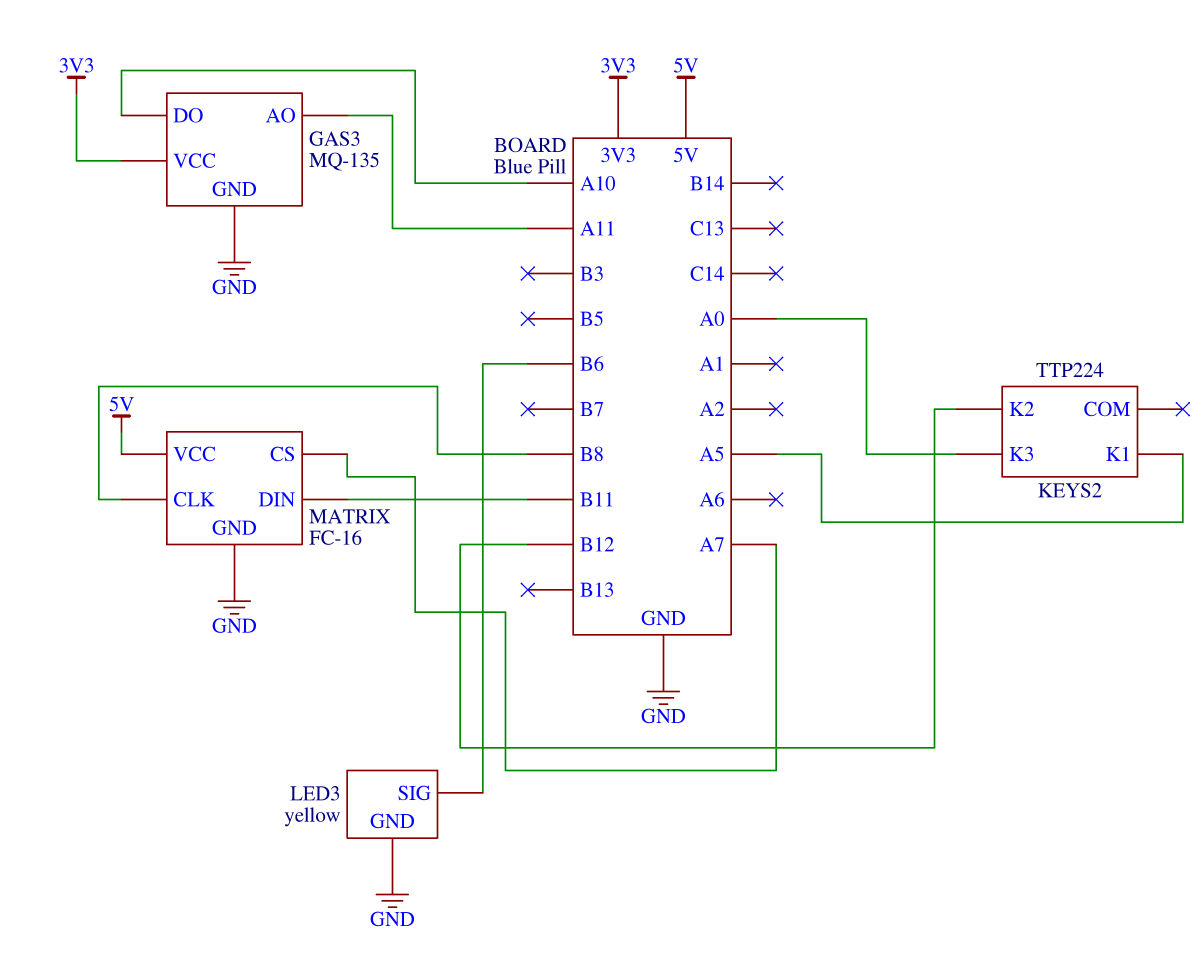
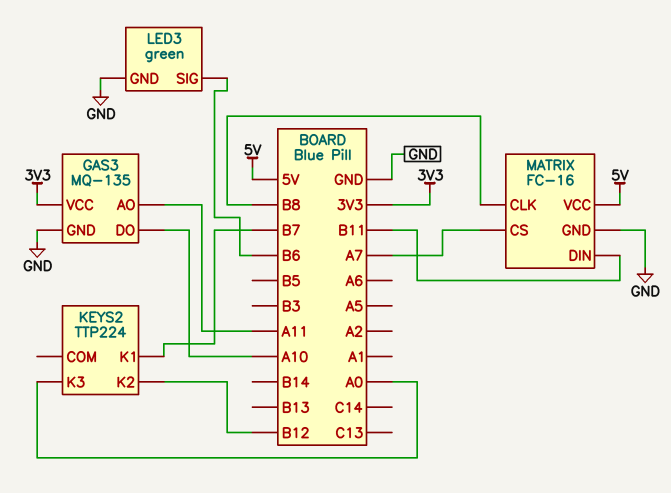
KEYS2 pin K1: A5 -> B7
LED3: yellow -> green

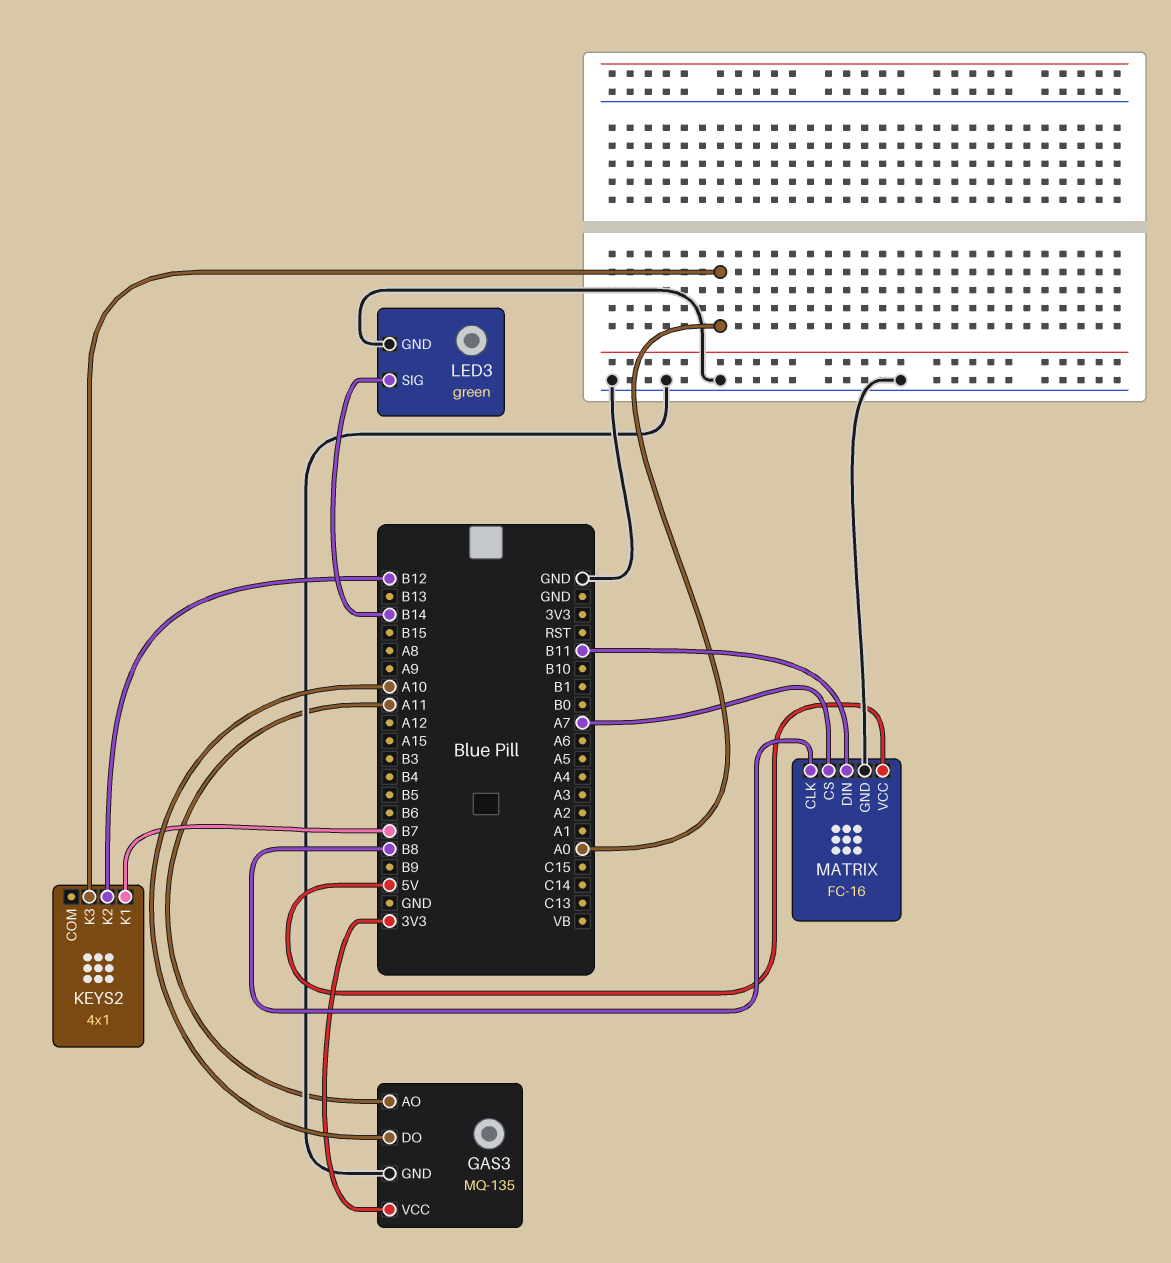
KEYS2: TTP224 -> 4x1
LED3 pin SIG: B6 -> B14

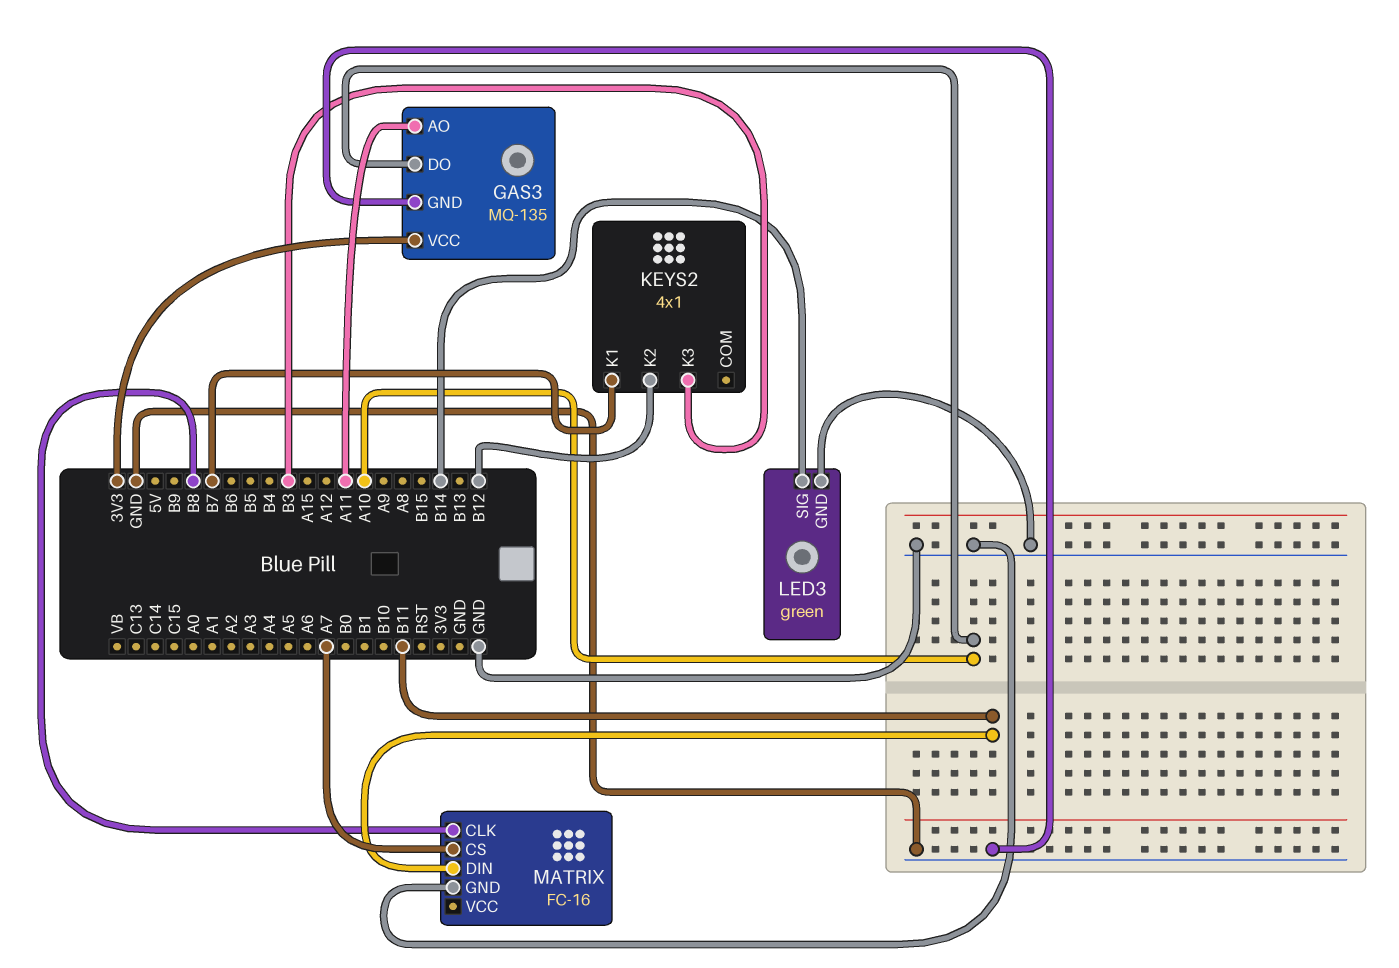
KEYS2 pin K3: A0 -> B3
MATRIX pin VCC: 5V -> none

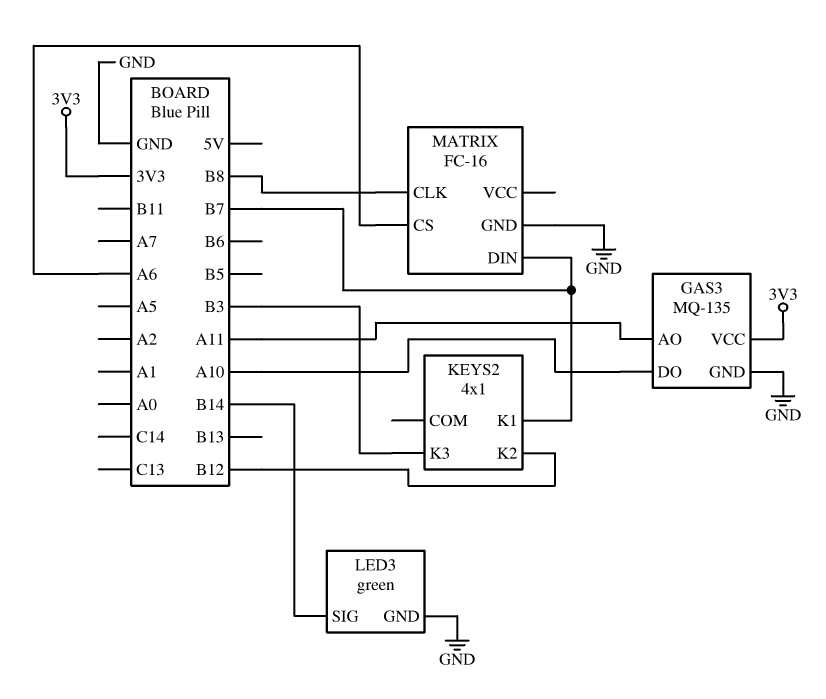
MATRIX pin CS: A7 -> A6
MATRIX pin DIN: B11 -> B7

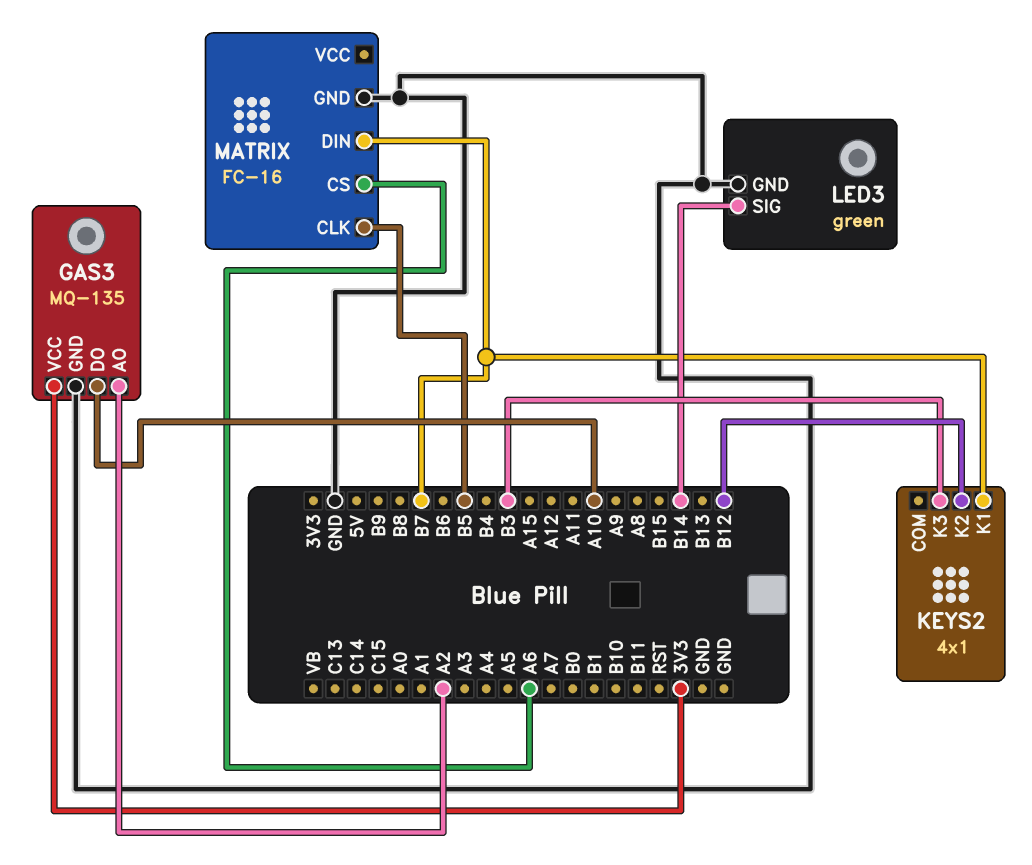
GAS3 pin AO: A11 -> A2
MATRIX pin CLK: B8 -> B5

